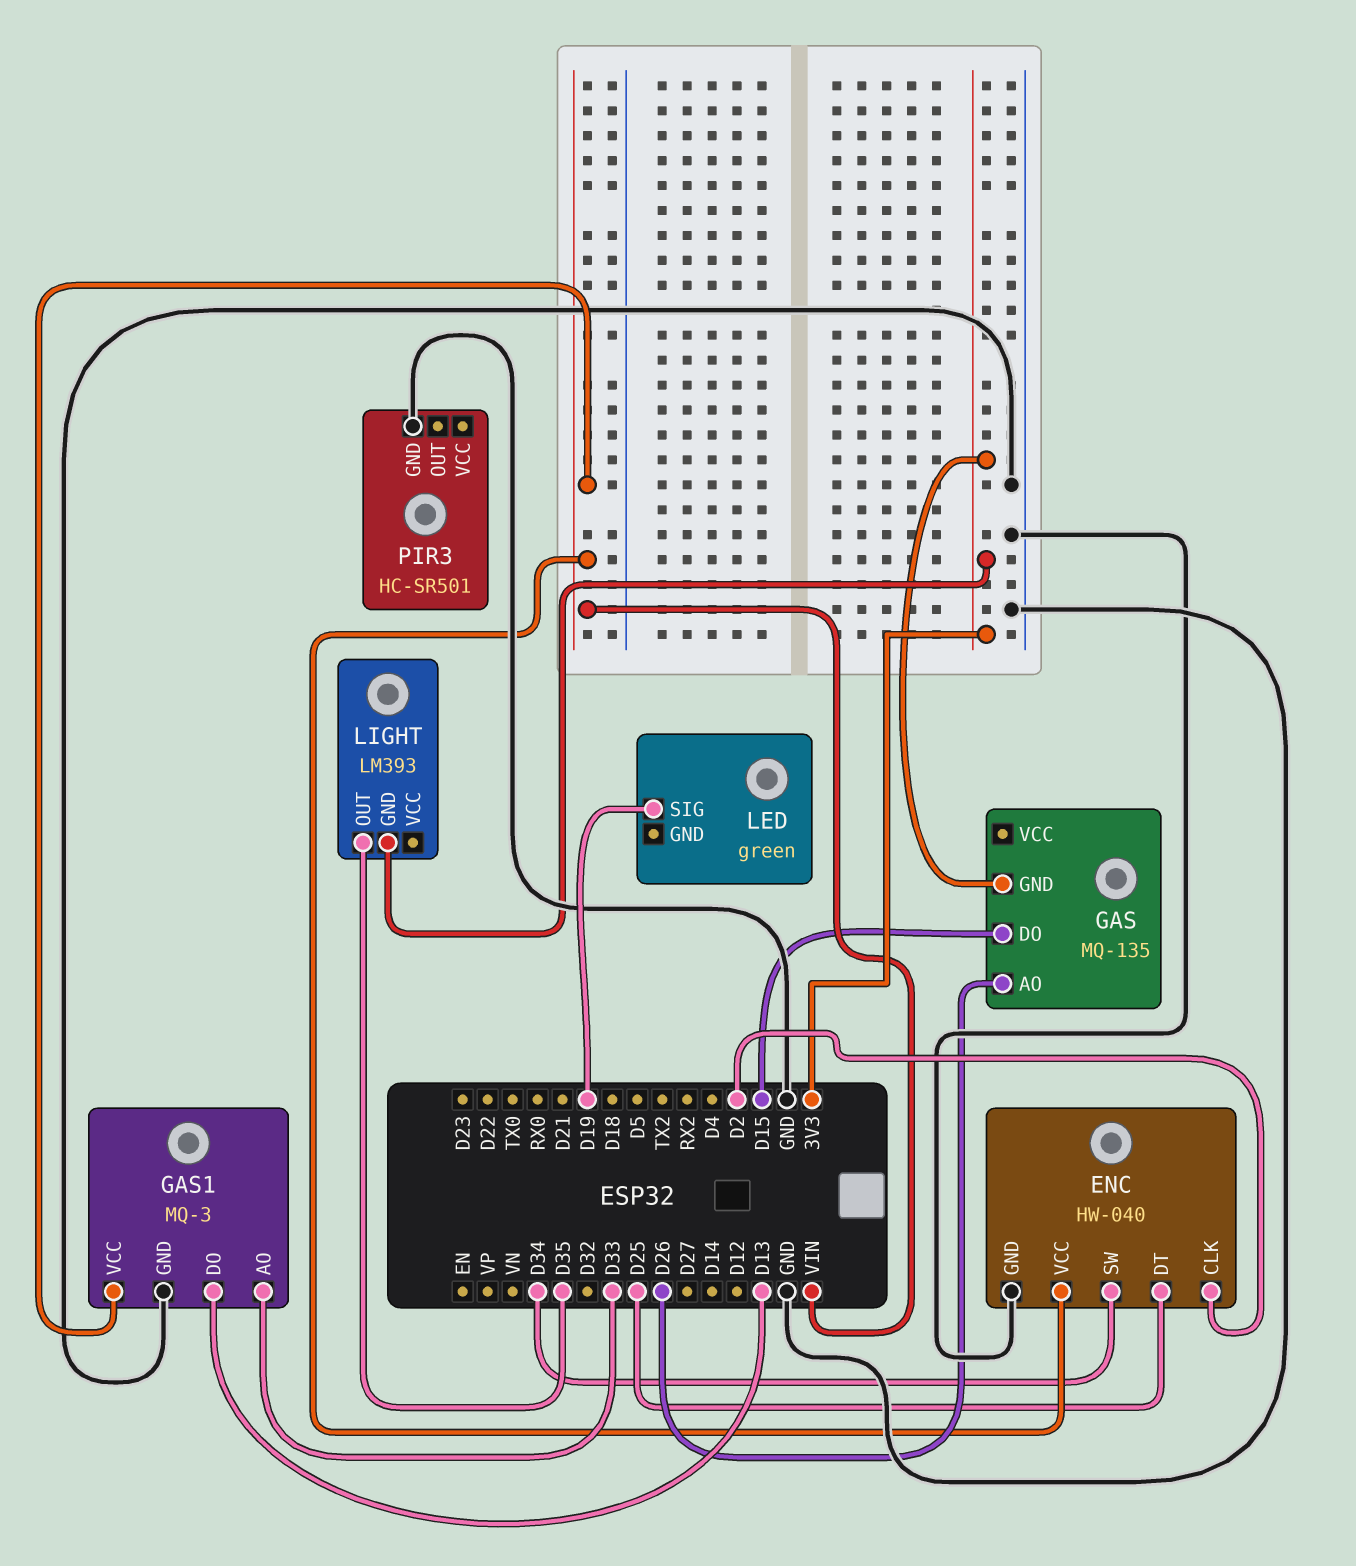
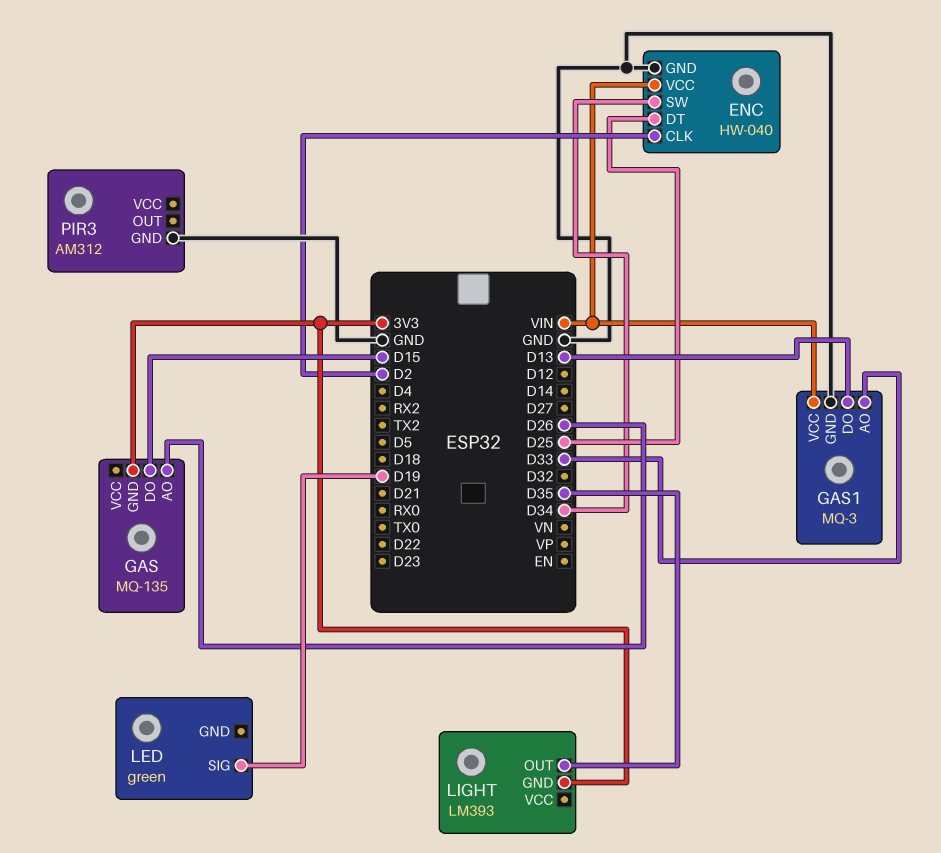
PIR3: HC-SR501 -> AM312

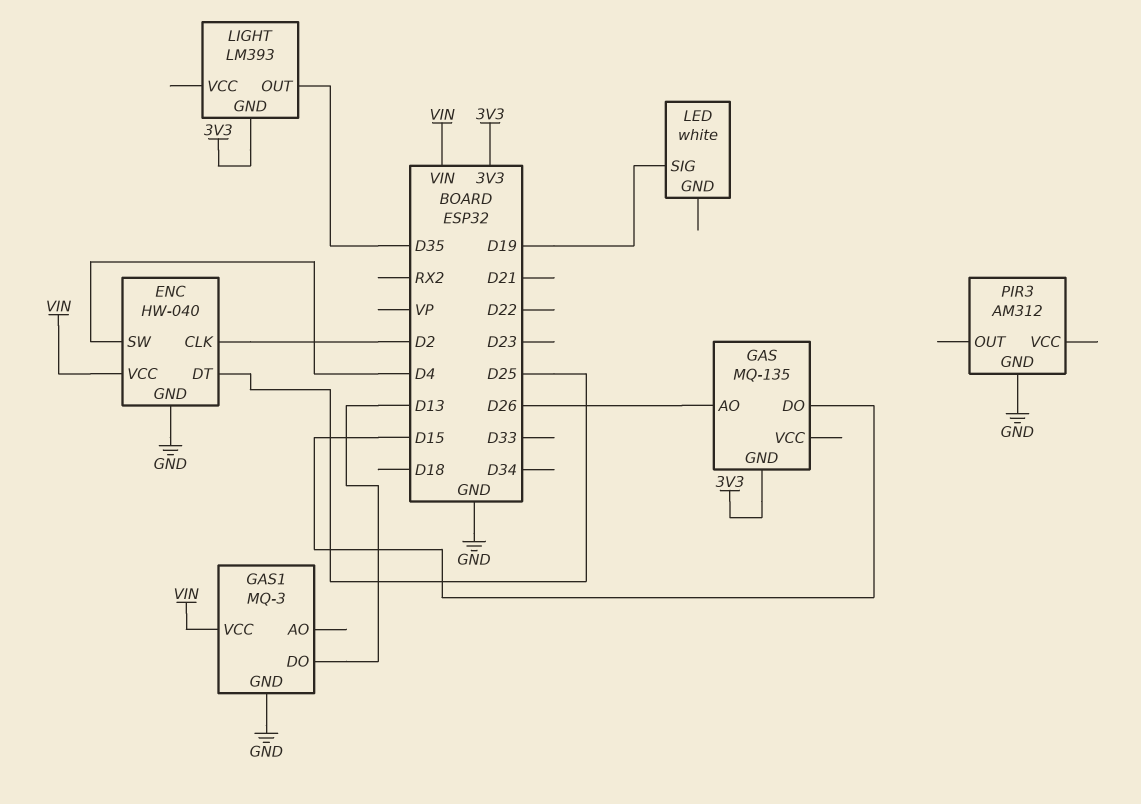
ENC pin SW: D34 -> D4
GAS1 pin AO: D33 -> none
LED: green -> white

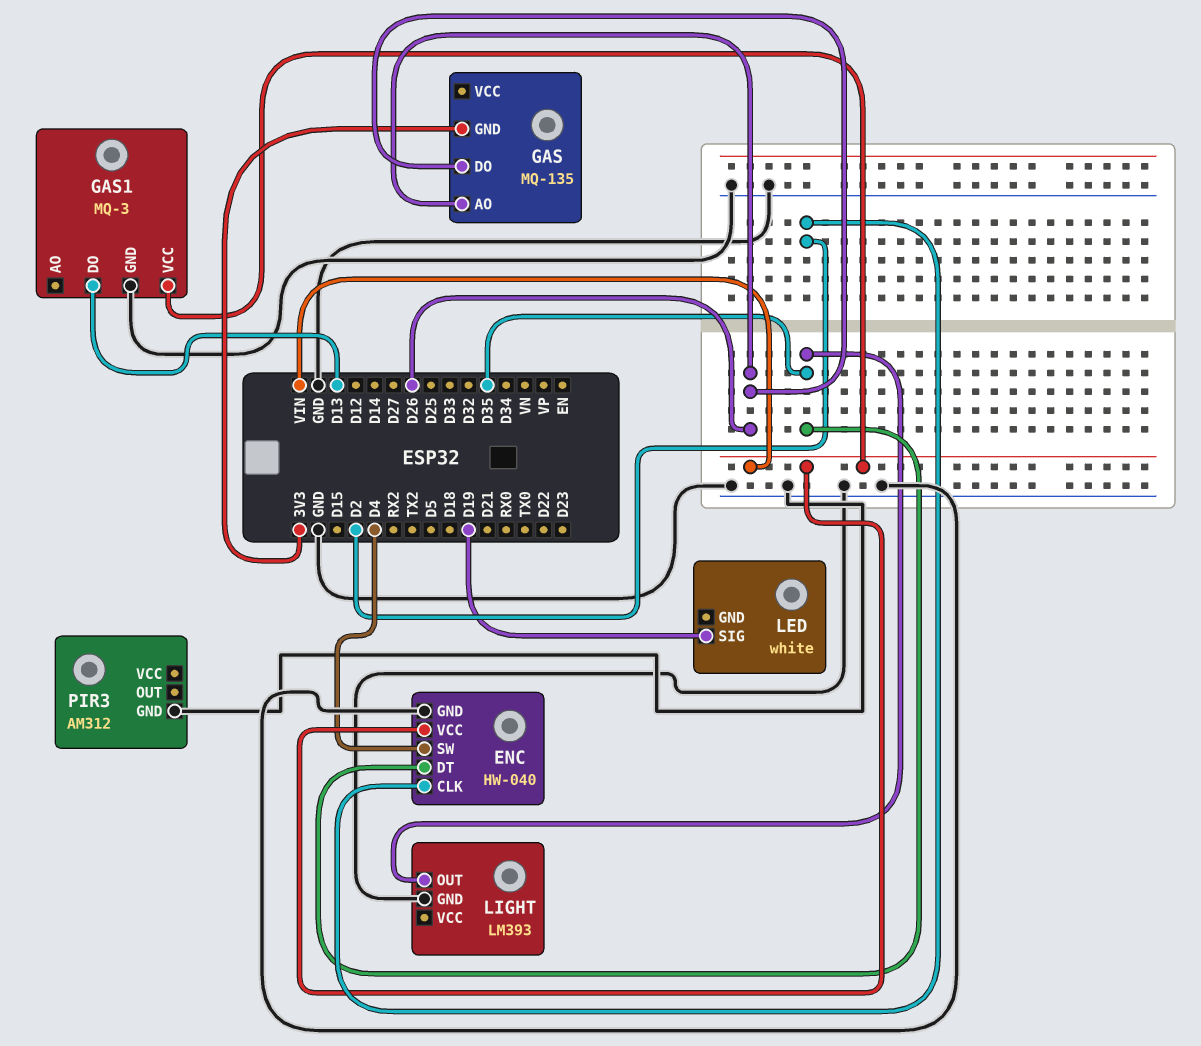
ENC pin DT: D25 -> D35
GAS pin DO: D15 -> D26
LIGHT pin GND: 3V3 -> GND

